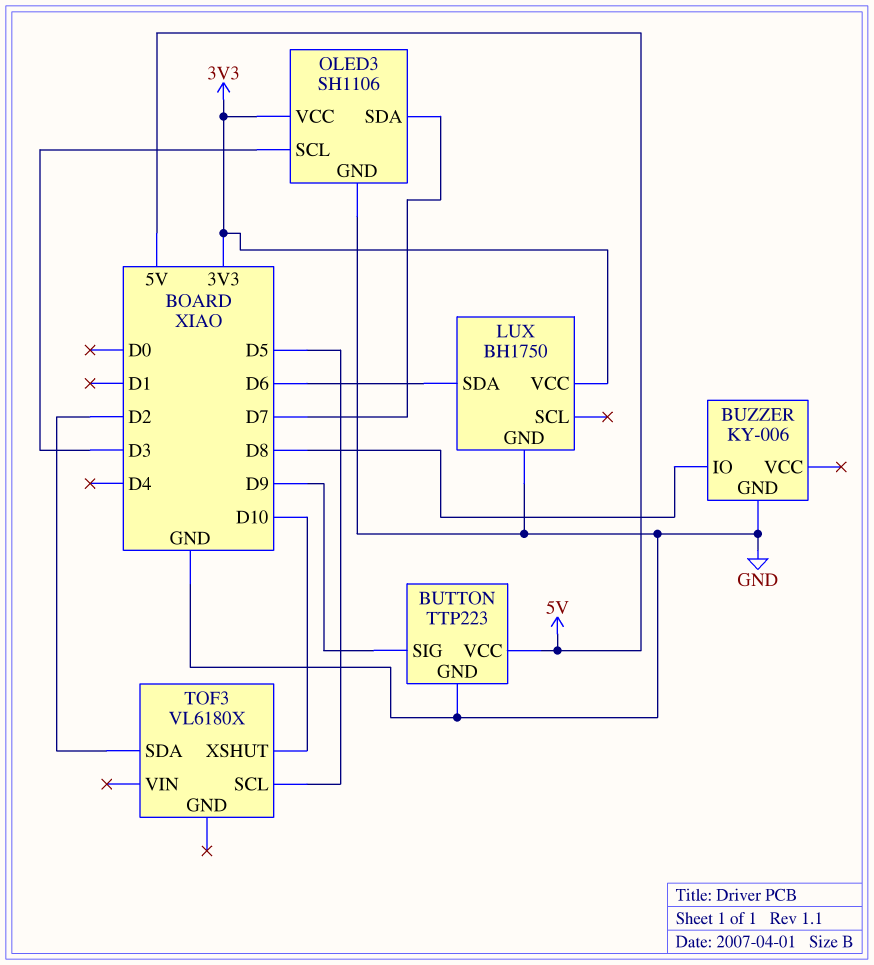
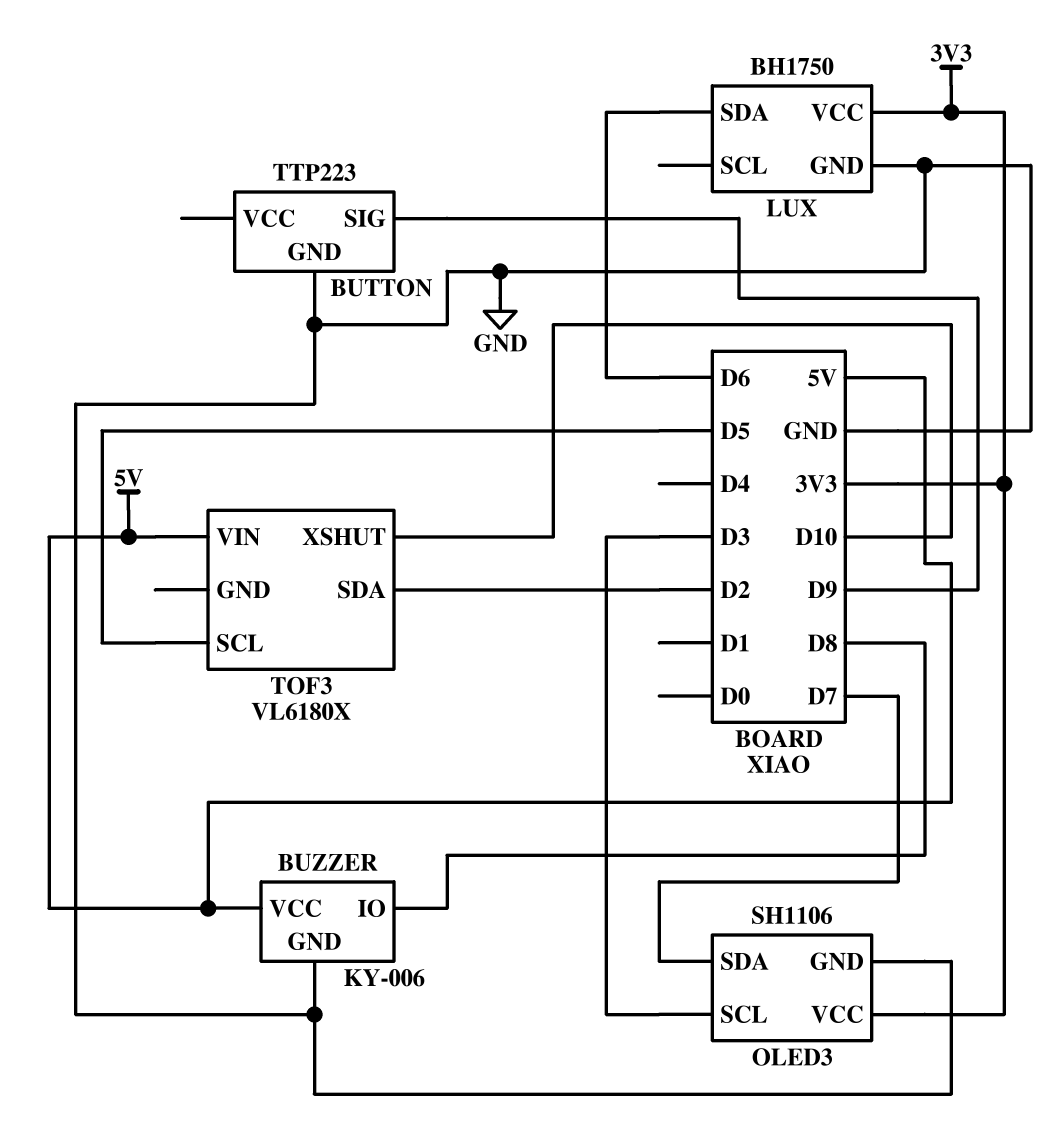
BUTTON pin VCC: 5V -> none
BUZZER pin VCC: none -> 5V
TOF3 pin VIN: none -> 5V

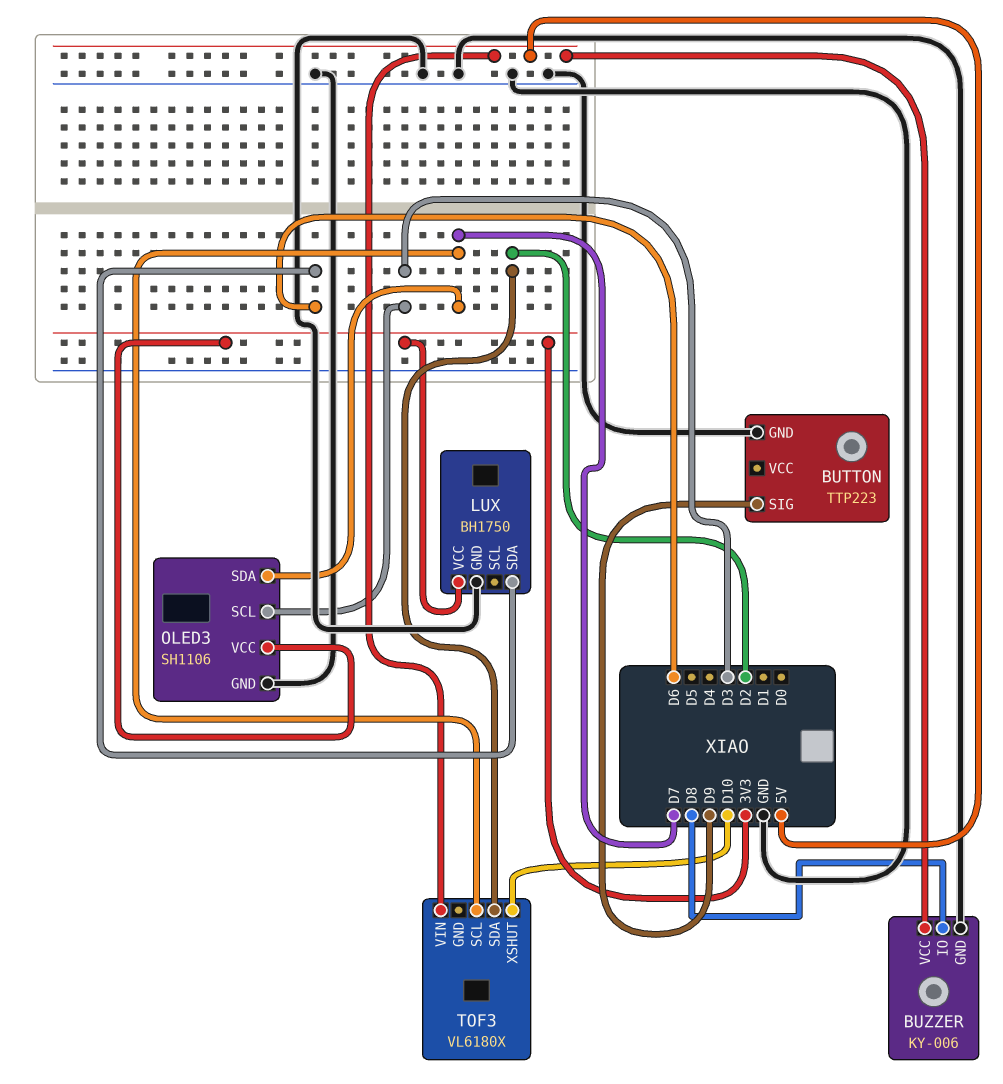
TOF3 pin SCL: D5 -> D7

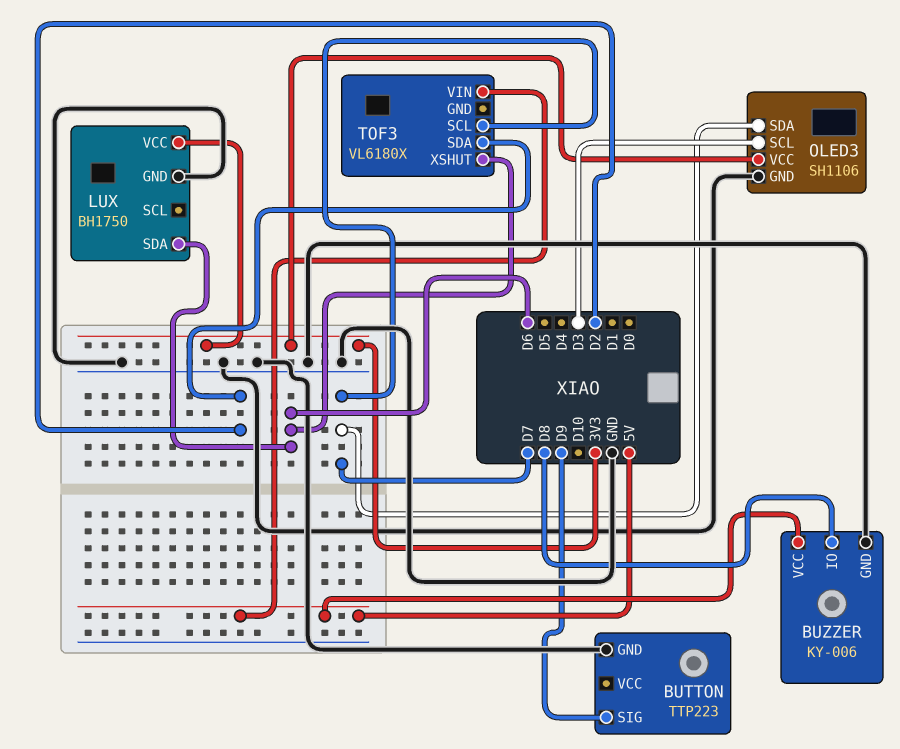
TOF3 pin XSHUT: D10 -> D6

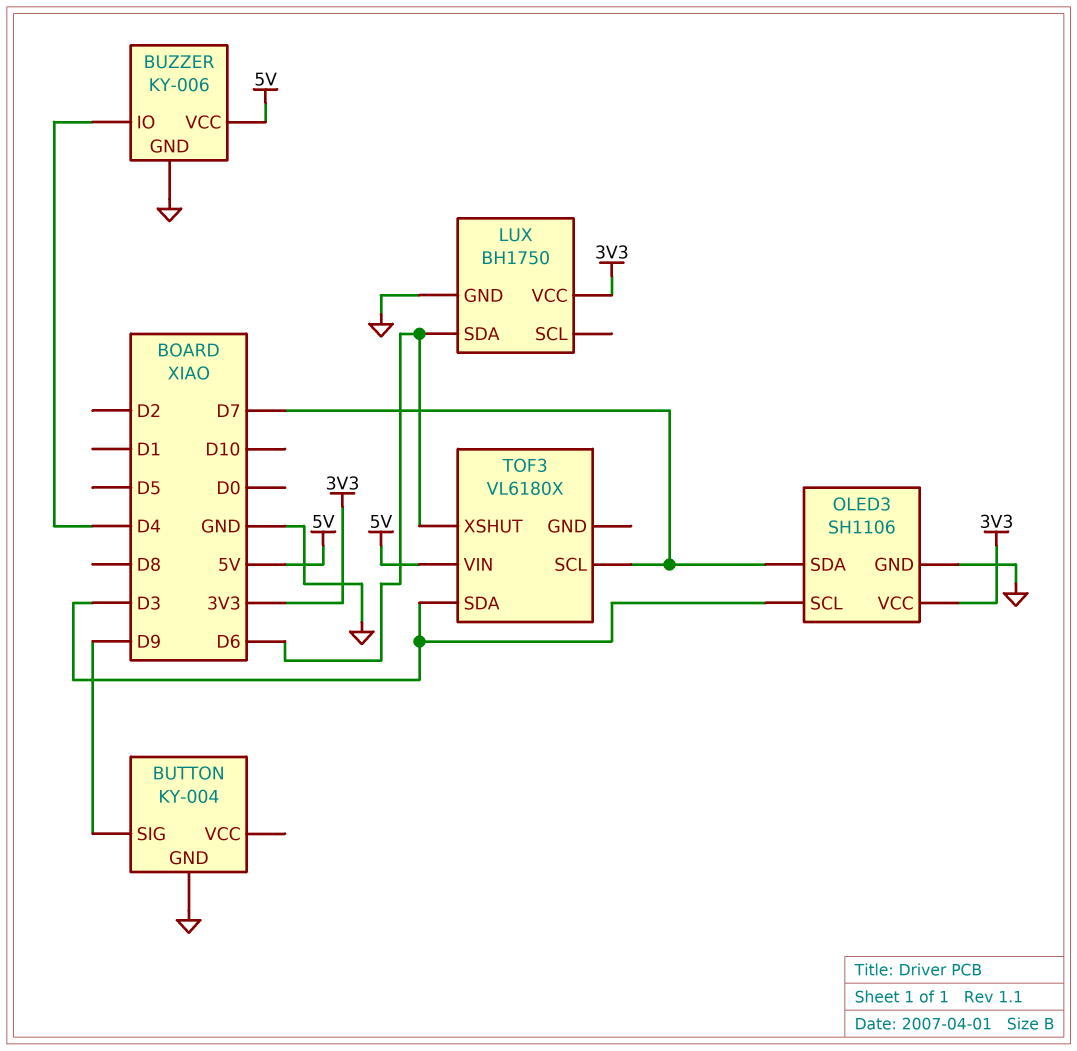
BUTTON: TTP223 -> KY-004
BUZZER pin IO: D8 -> D4
TOF3 pin SDA: D2 -> D3

